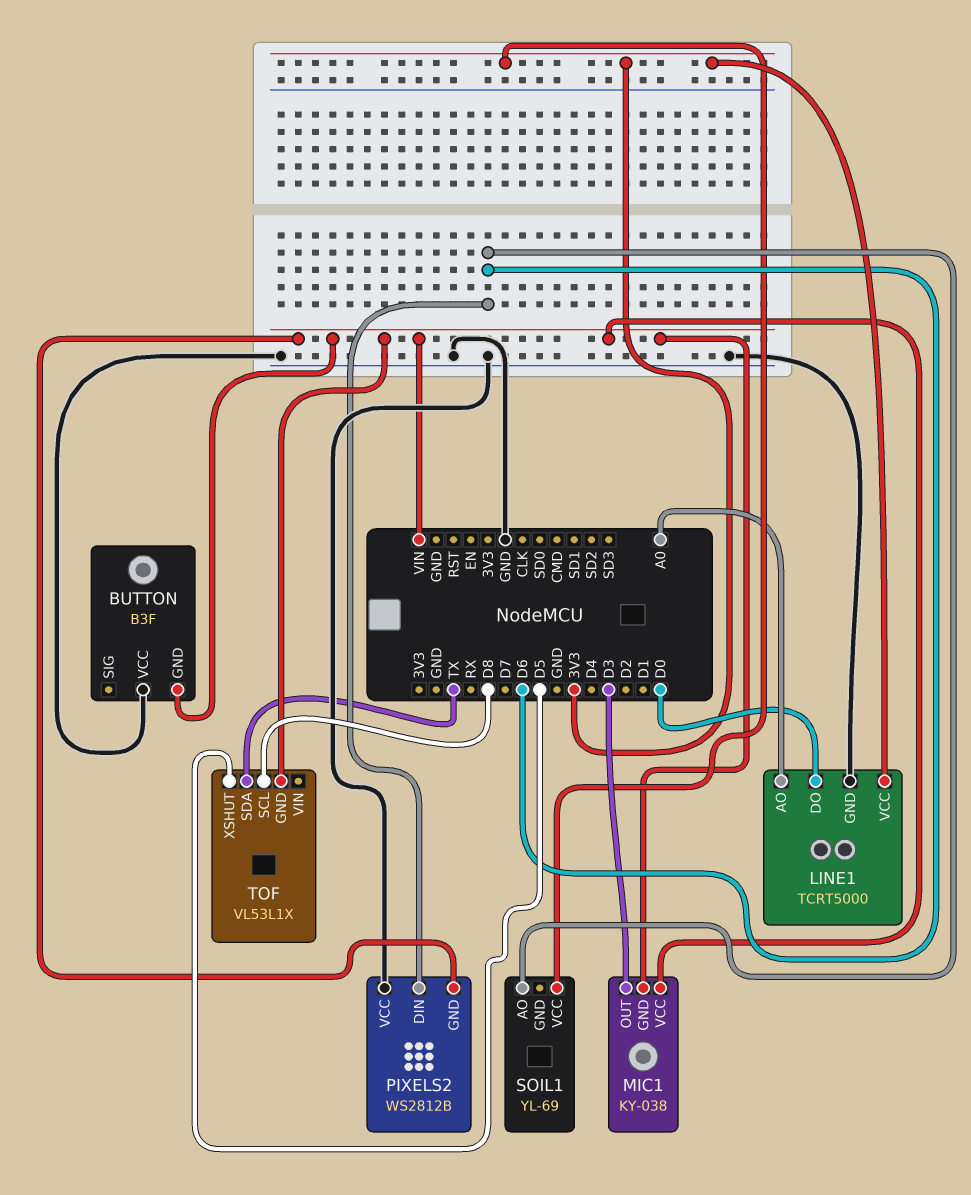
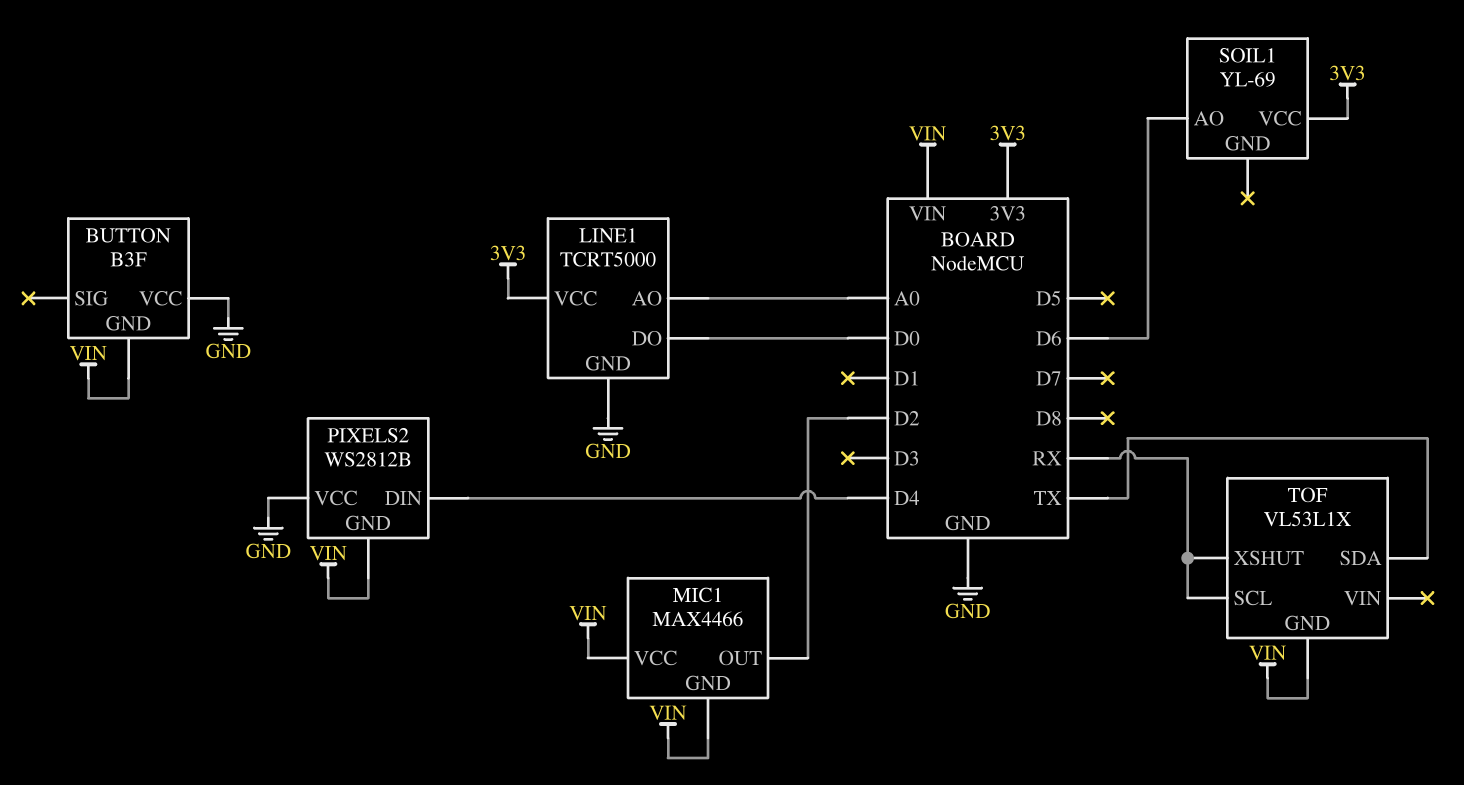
MIC1: KY-038 -> MAX4466
MIC1 pin OUT: D3 -> D2
PIXELS2 pin DIN: D6 -> D4
TOF pin SCL: D8 -> RX
TOF pin XSHUT: D5 -> RX

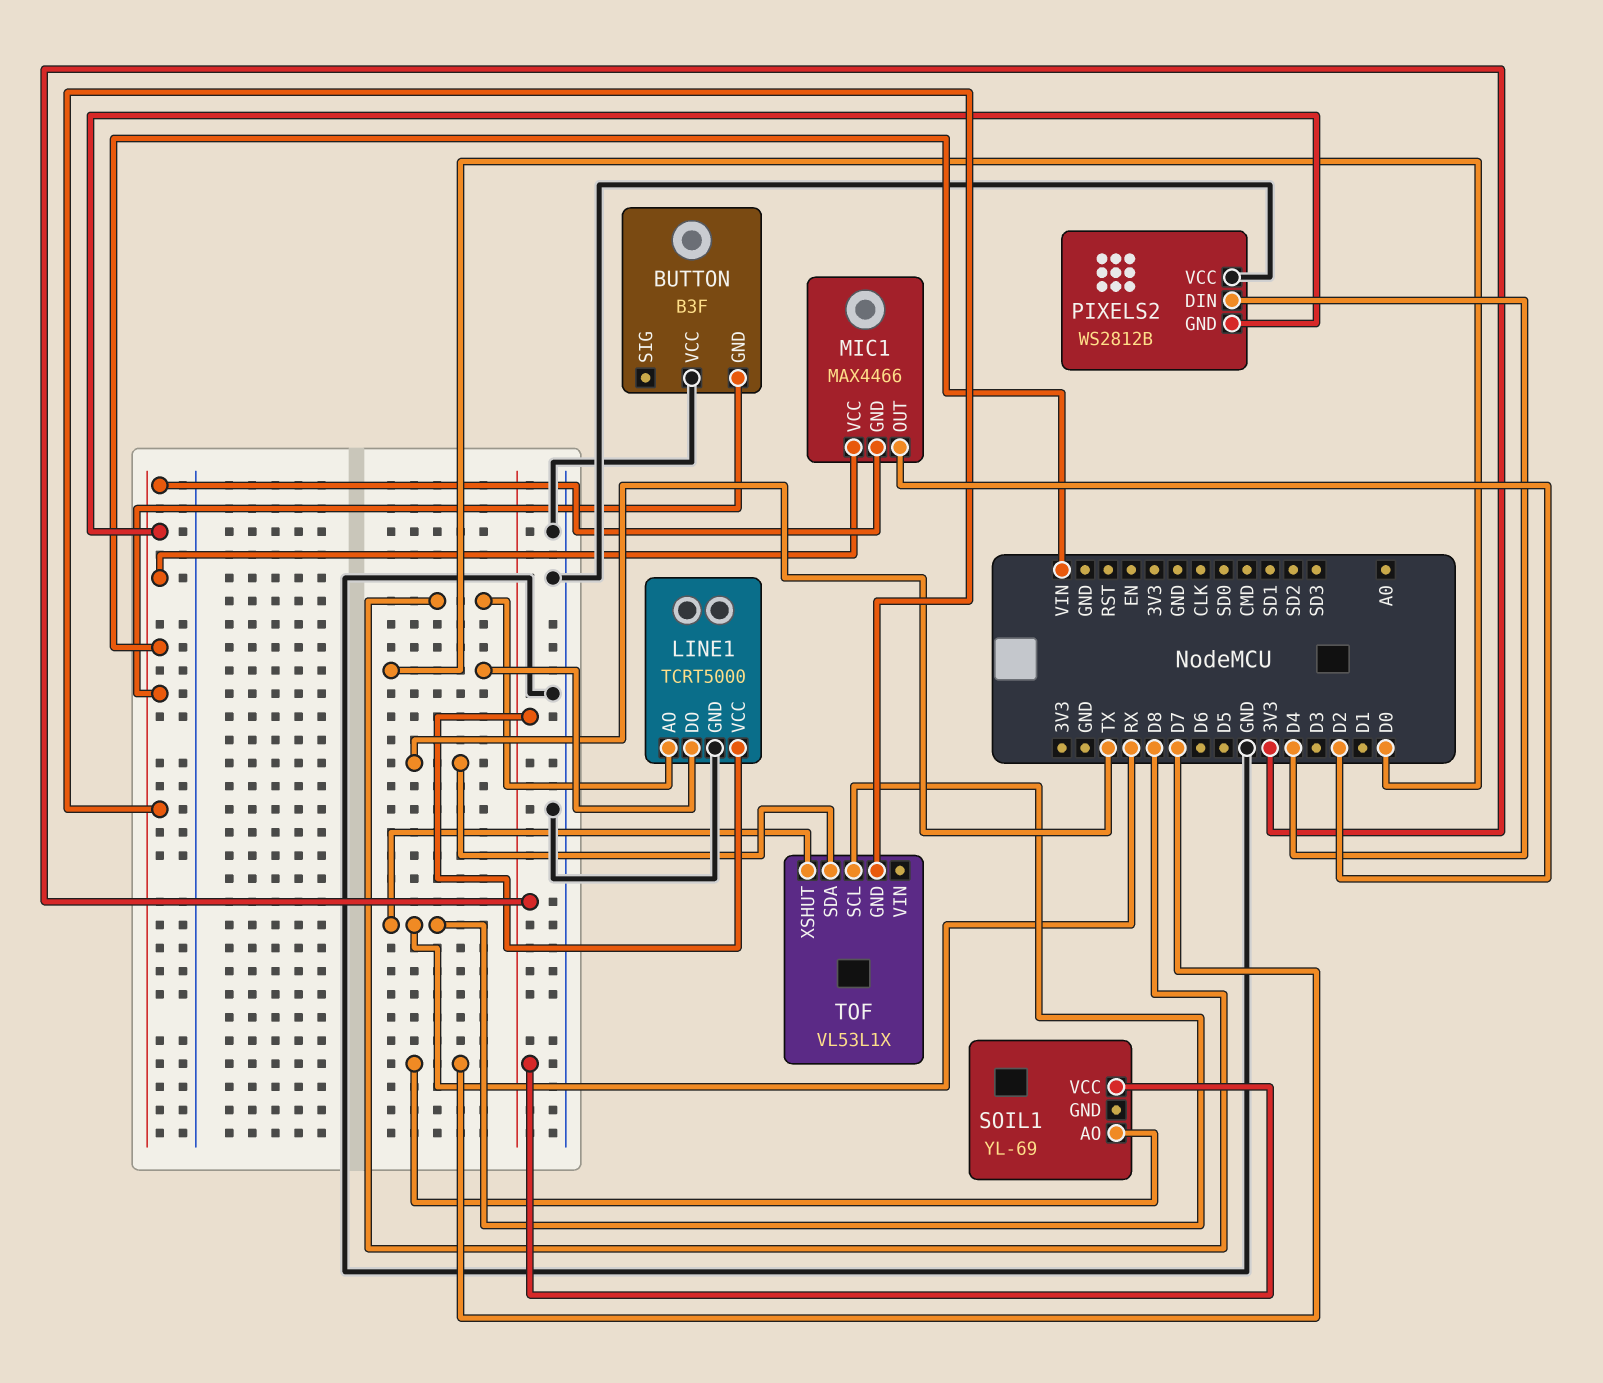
LINE1 pin AO: A0 -> D8
SOIL1 pin AO: D6 -> D7

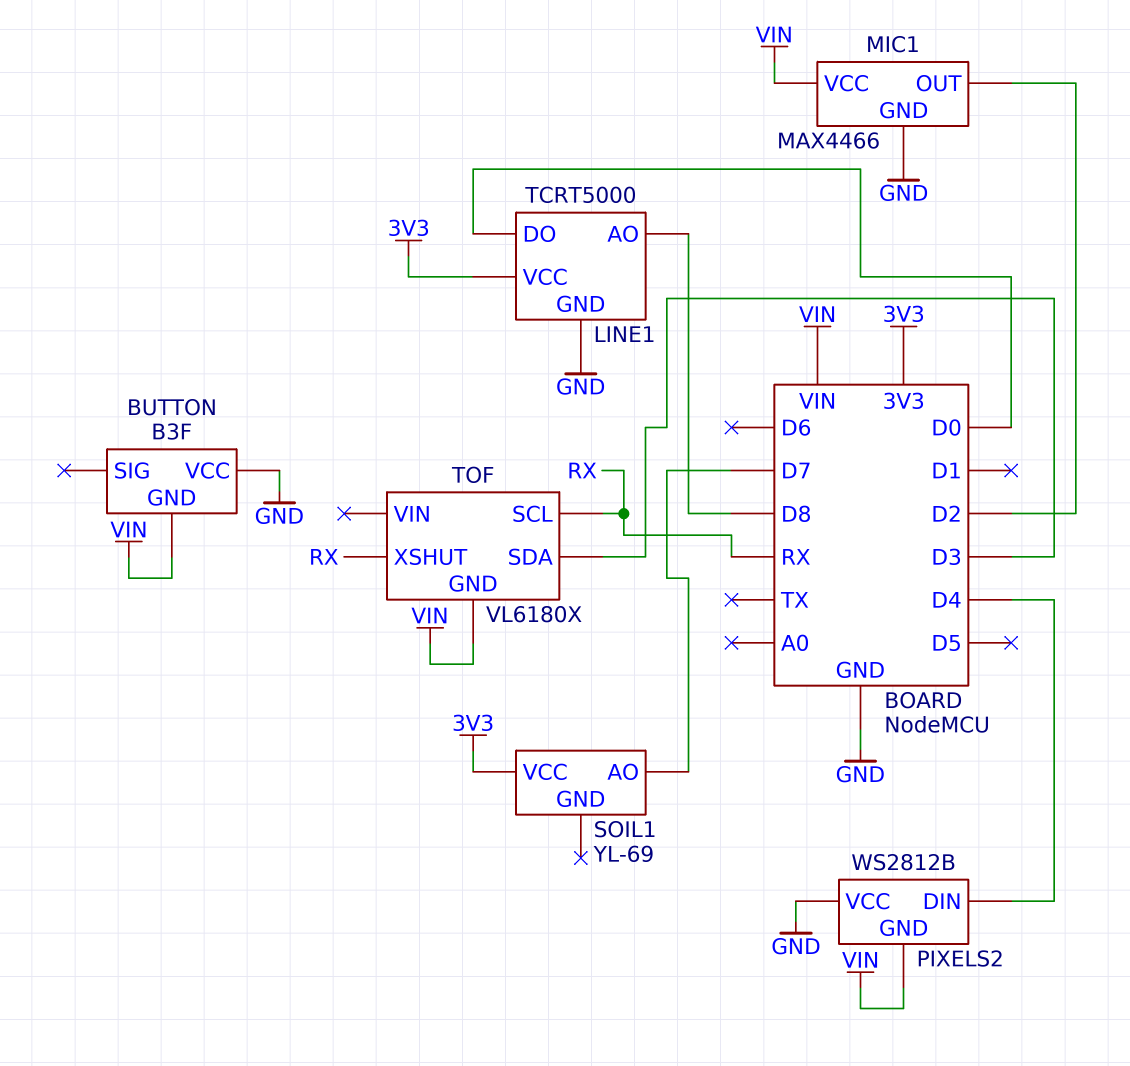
MIC1 pin GND: VIN -> GND
TOF: VL53L1X -> VL6180X
TOF pin SDA: TX -> D3

